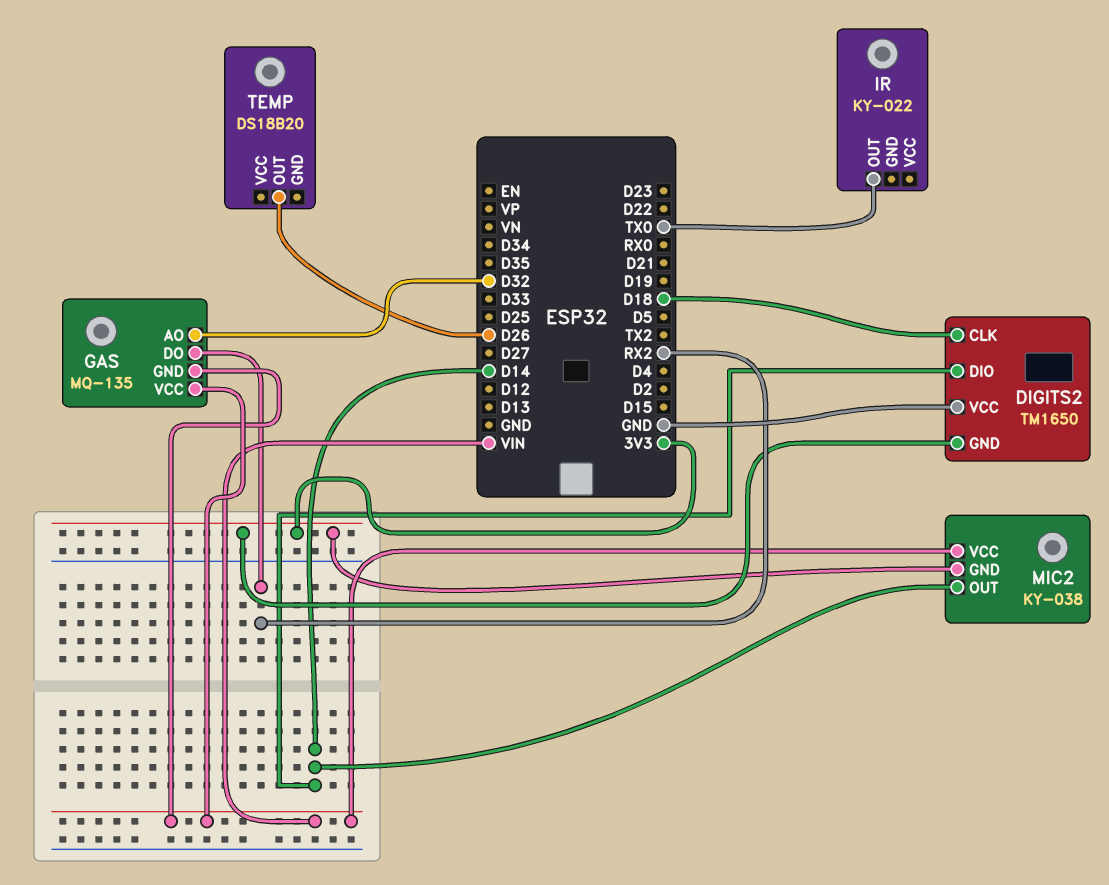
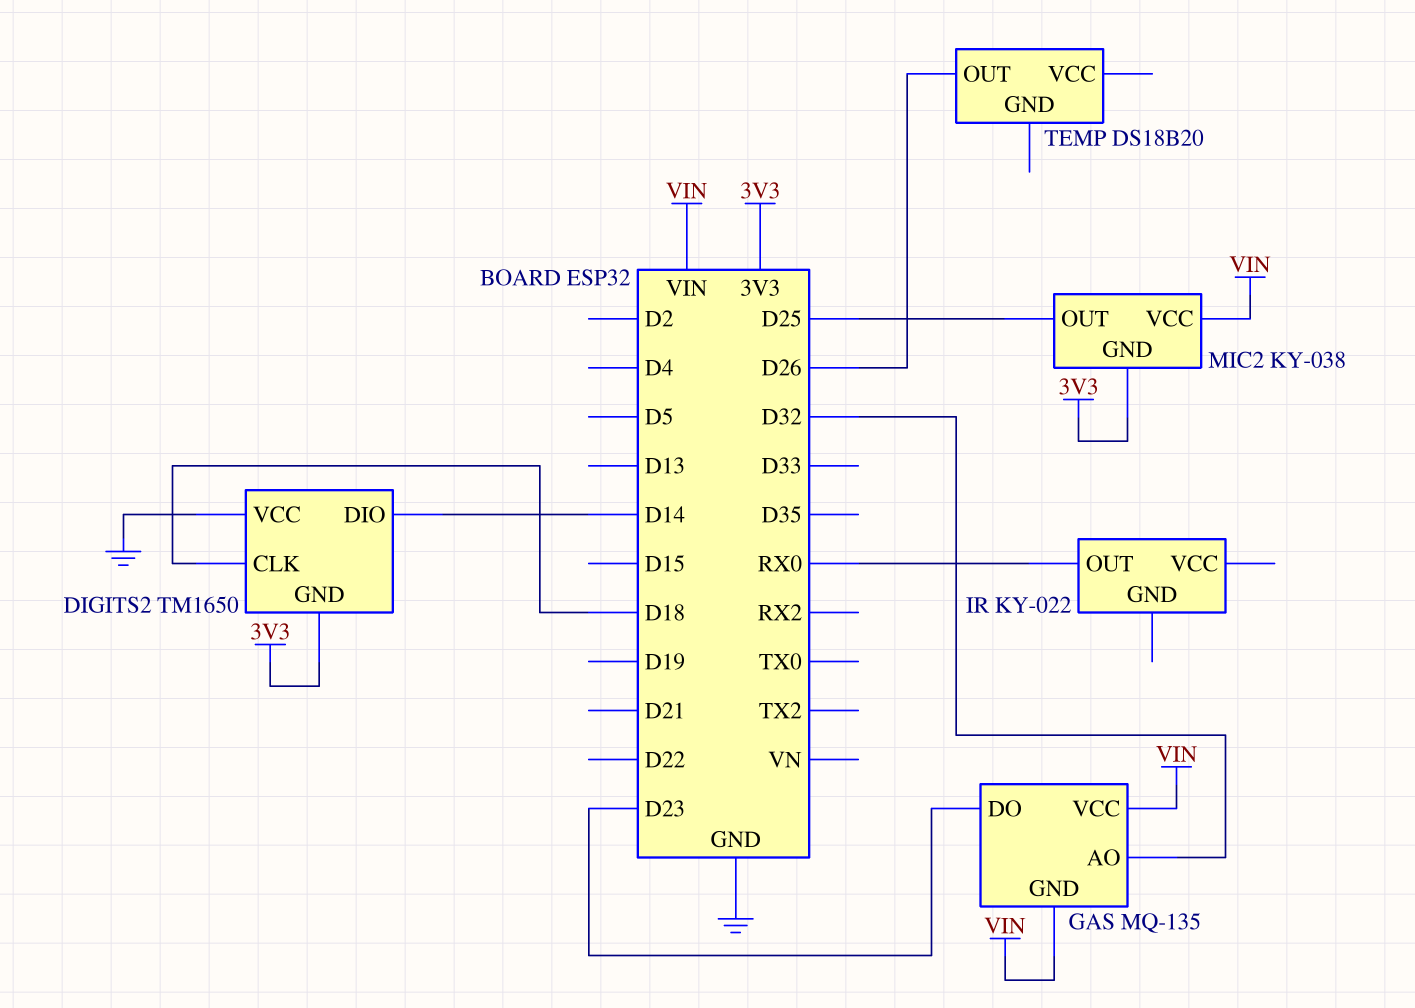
GAS pin DO: RX2 -> D23
IR pin OUT: TX0 -> RX0
MIC2 pin OUT: D14 -> D25

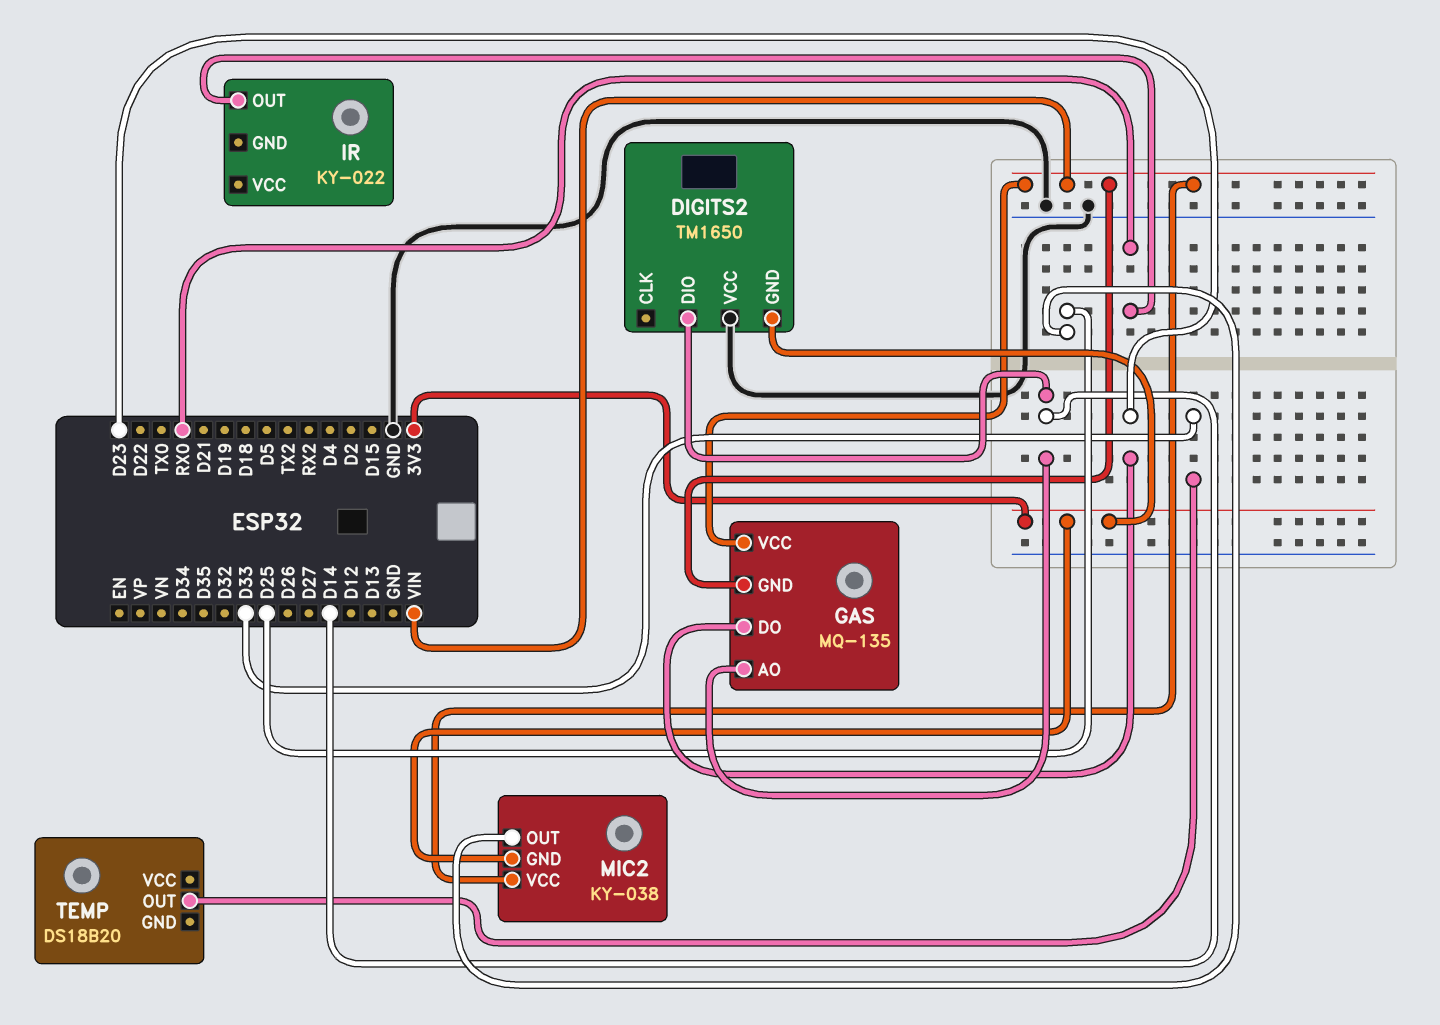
DIGITS2 pin CLK: D18 -> none
GAS pin AO: D32 -> D14
TEMP pin OUT: D26 -> D33

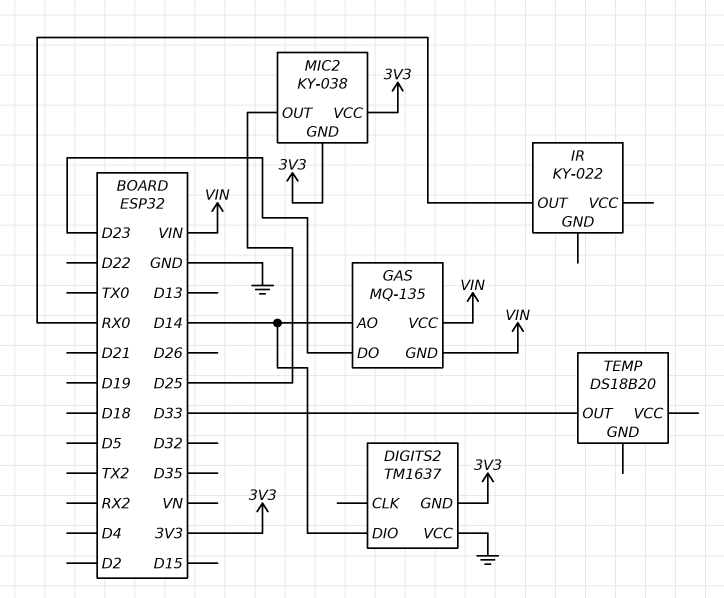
DIGITS2: TM1650 -> TM1637
MIC2 pin VCC: VIN -> 3V3

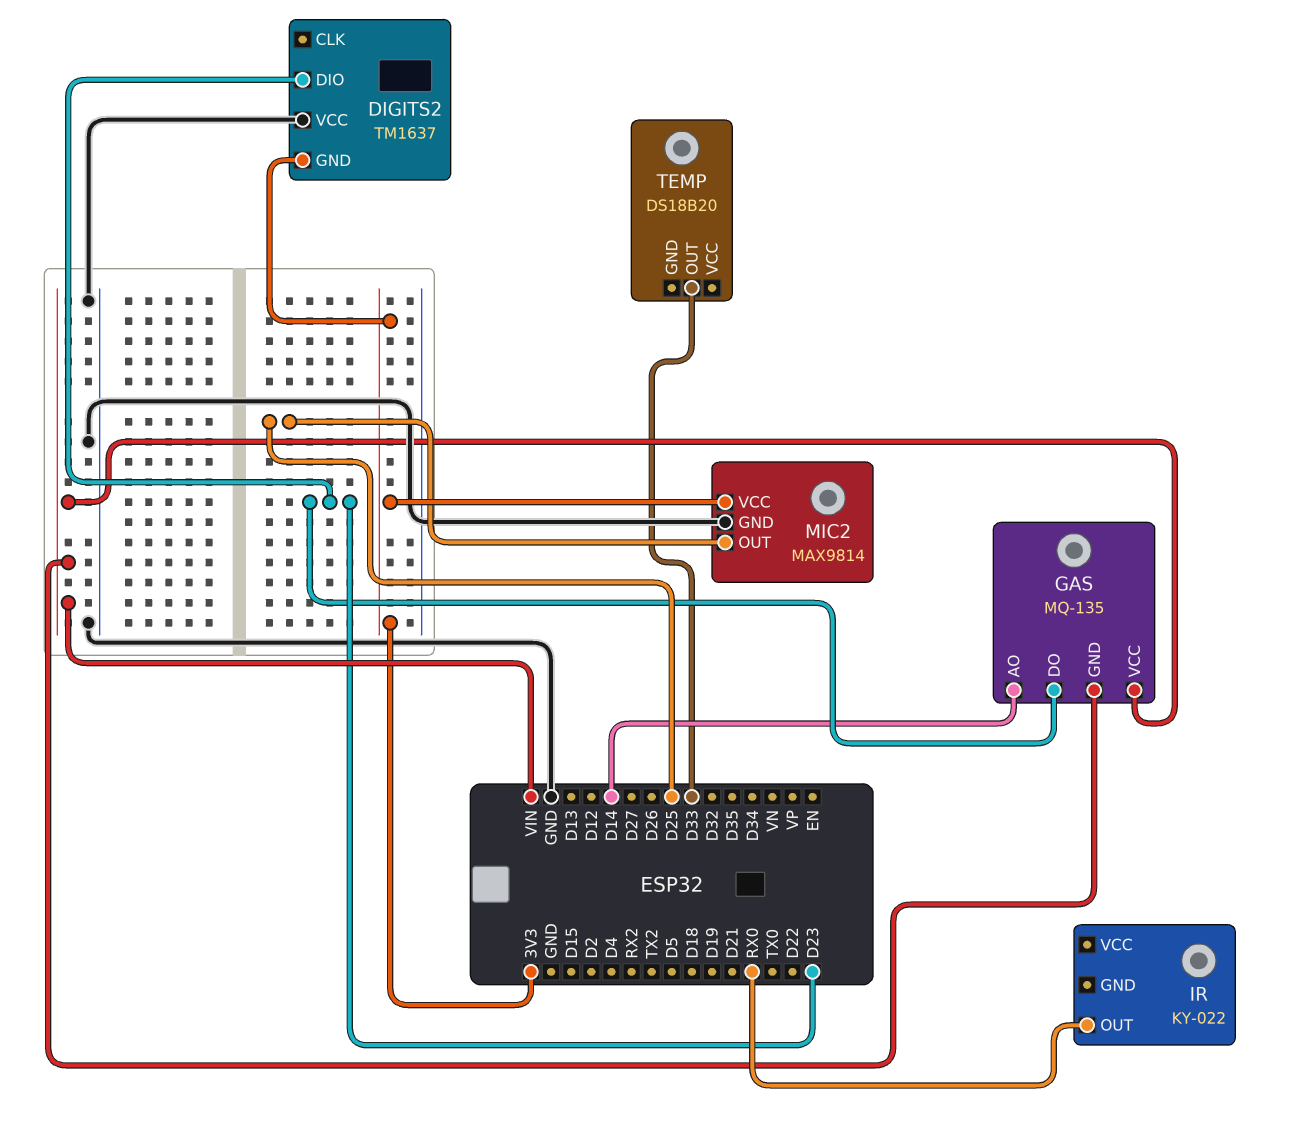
DIGITS2 pin DIO: D14 -> D23
MIC2: KY-038 -> MAX9814
MIC2 pin GND: 3V3 -> GND

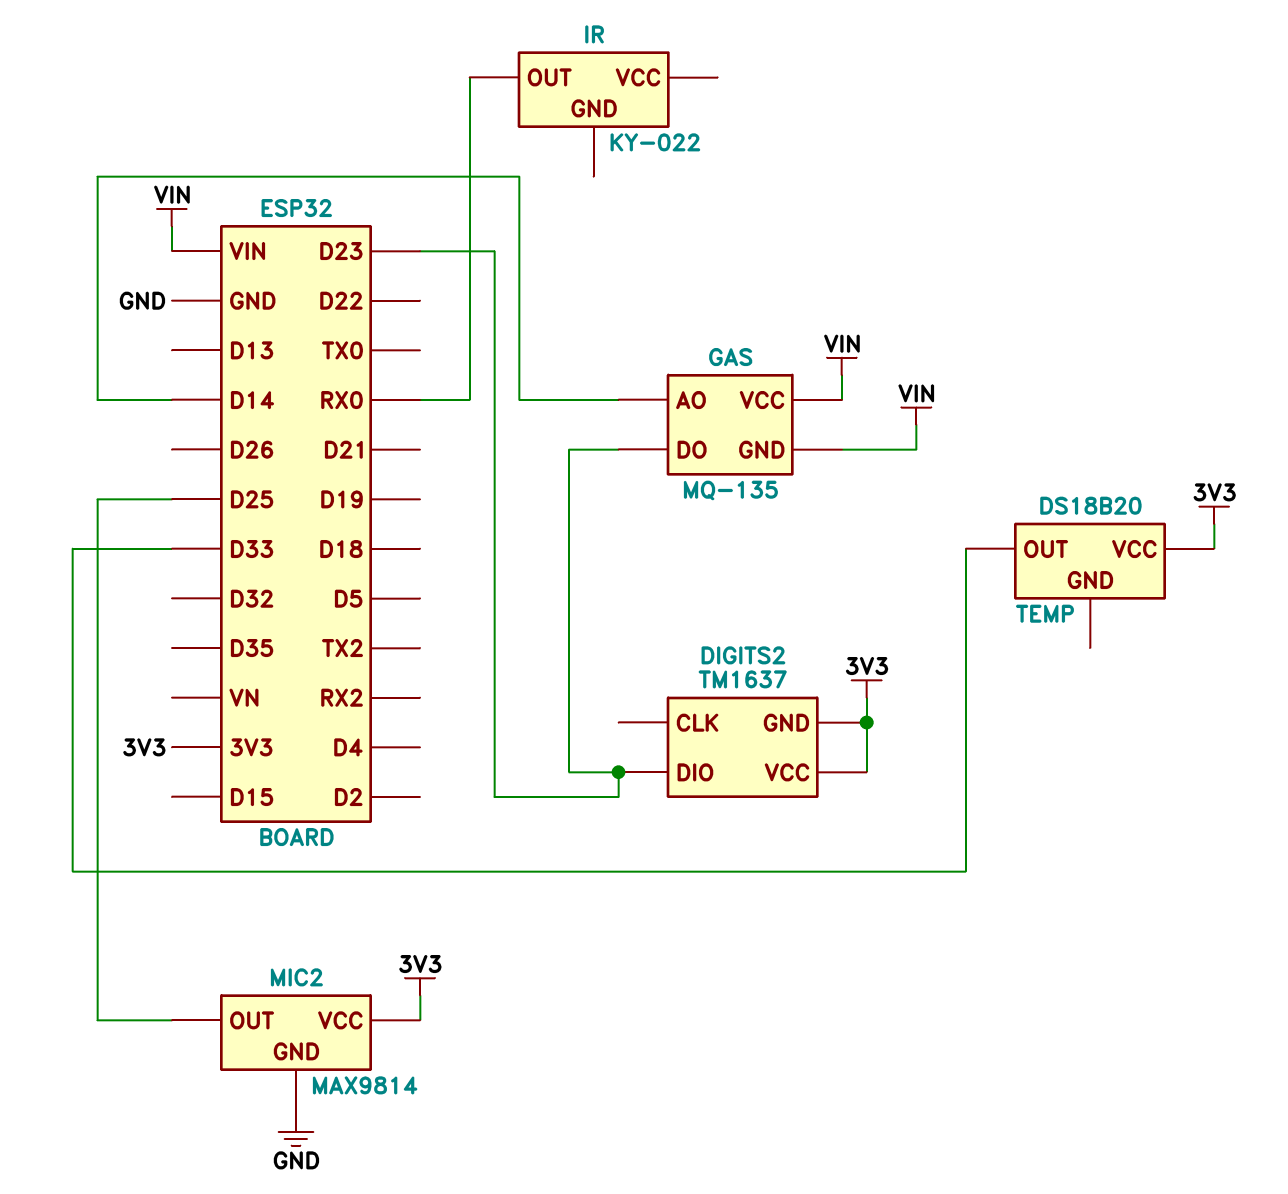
DIGITS2 pin VCC: GND -> 3V3
TEMP pin VCC: none -> 3V3

